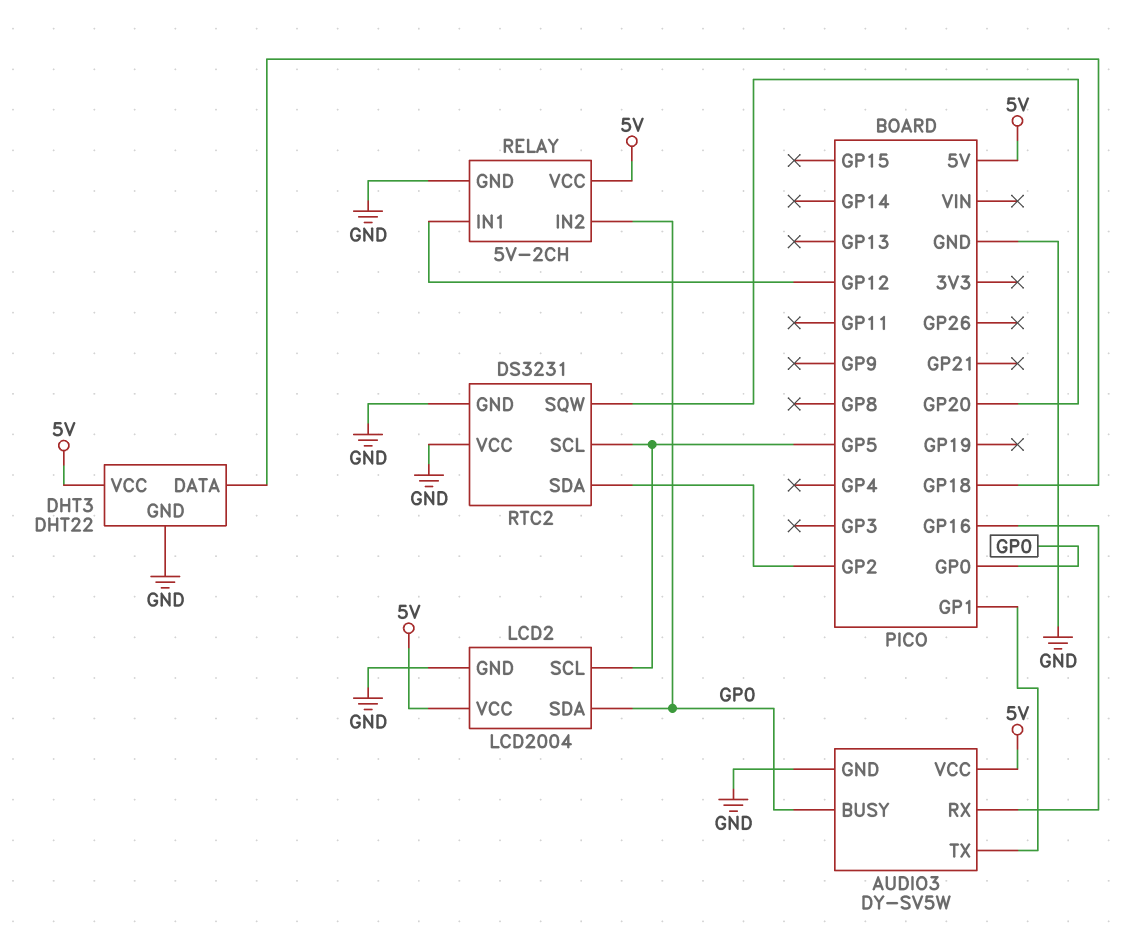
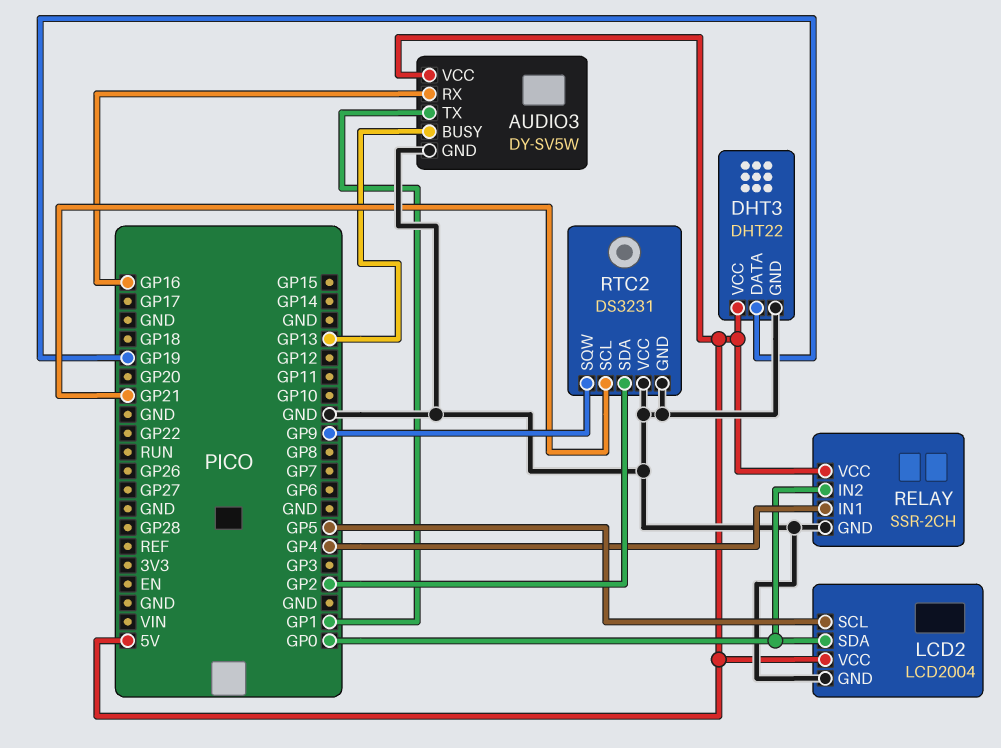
AUDIO3 pin BUSY: GP0 -> GP13
DHT3 pin DATA: GP18 -> GP19
RELAY: 5V-2CH -> SSR-2CH
RELAY pin IN1: GP12 -> GP4
RTC2 pin SCL: GP5 -> GP21
RTC2 pin SQW: GP20 -> GP9

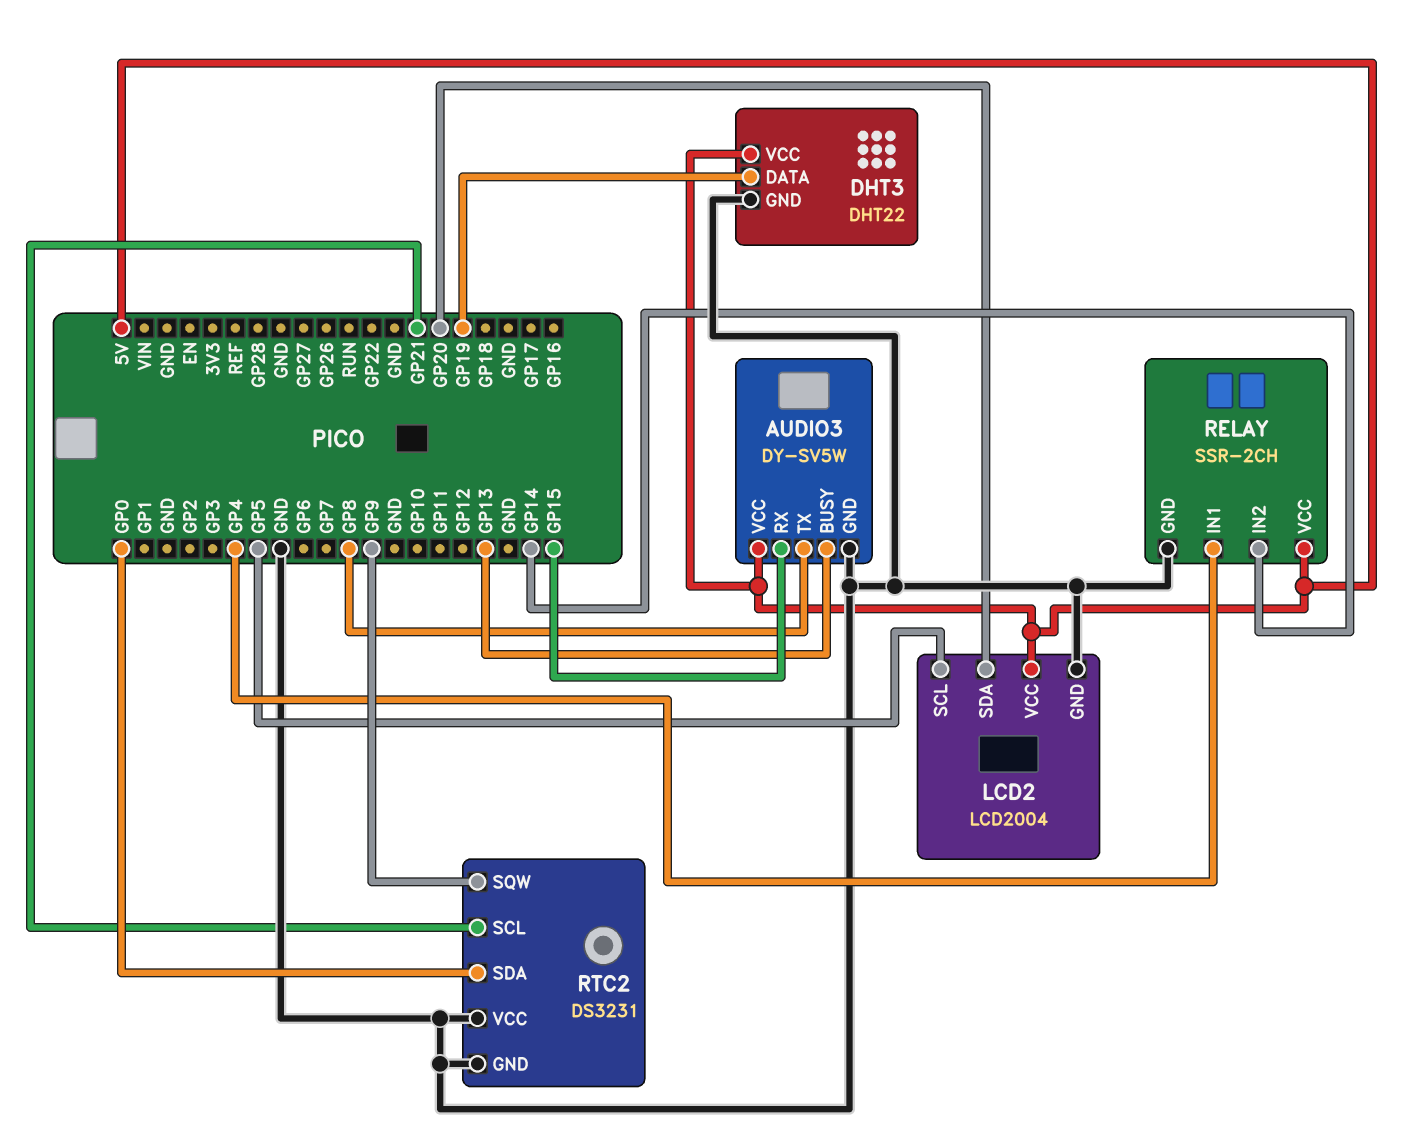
AUDIO3 pin RX: GP16 -> GP15
AUDIO3 pin TX: GP1 -> GP8
LCD2 pin SDA: GP0 -> GP20
RELAY pin IN2: GP0 -> GP14
RTC2 pin SDA: GP2 -> GP0

